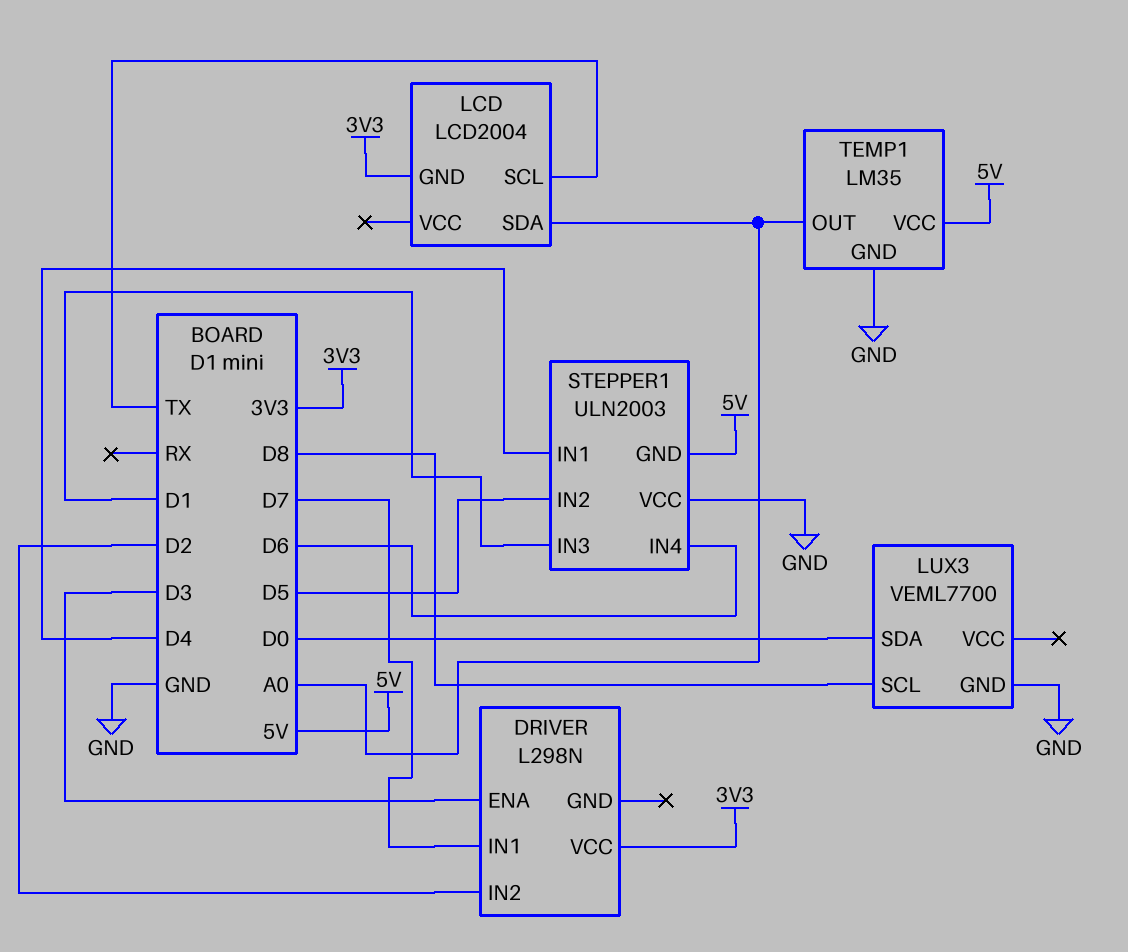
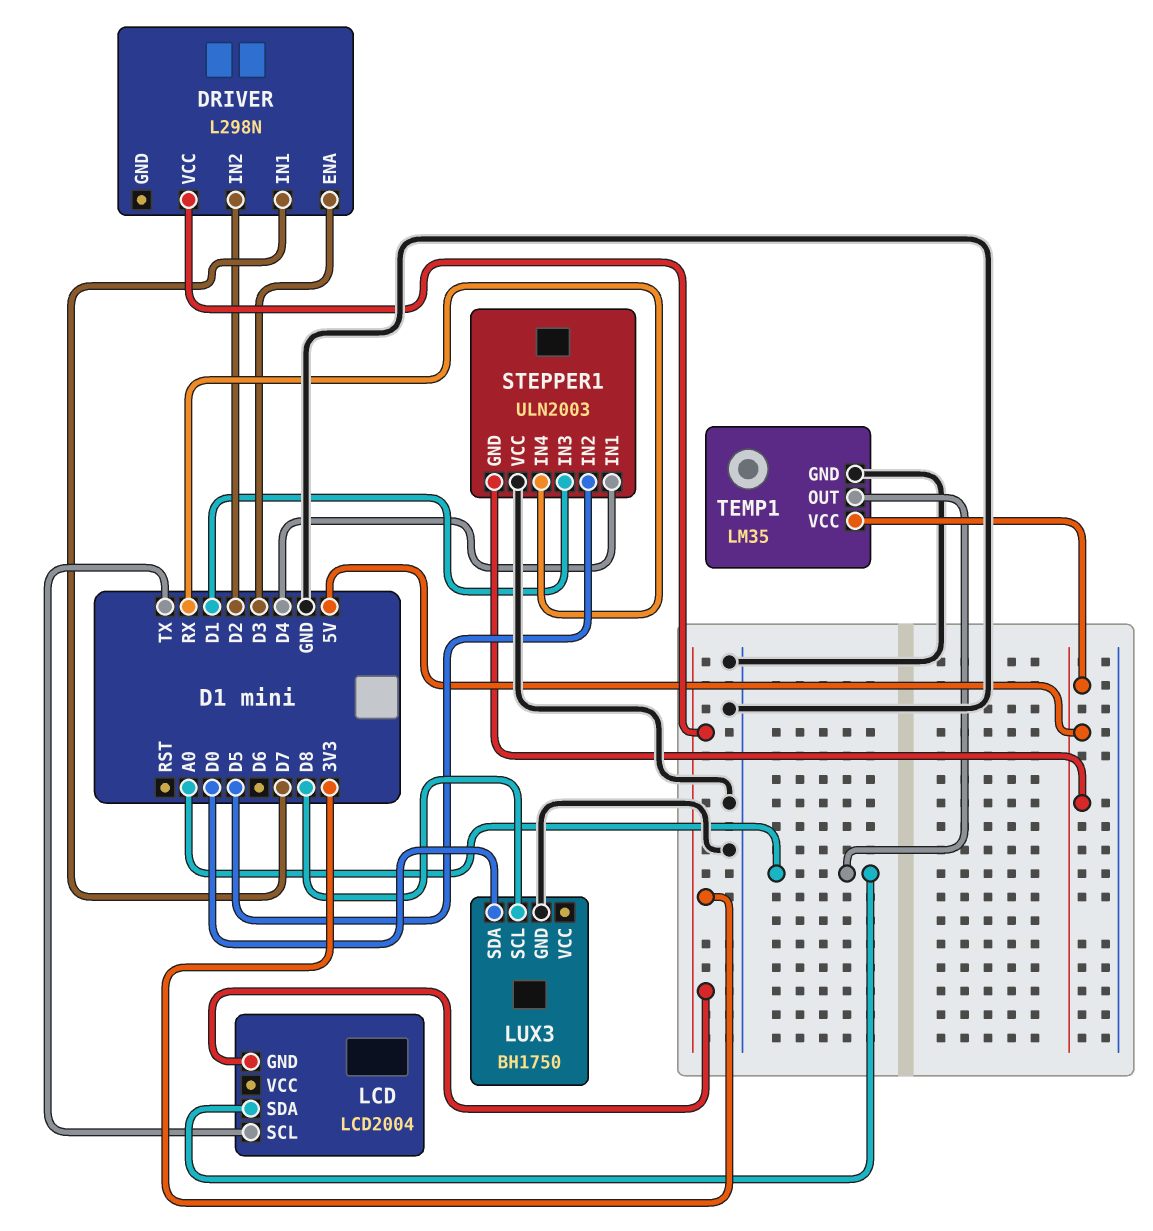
LUX3: VEML7700 -> BH1750
STEPPER1 pin IN4: D6 -> RX

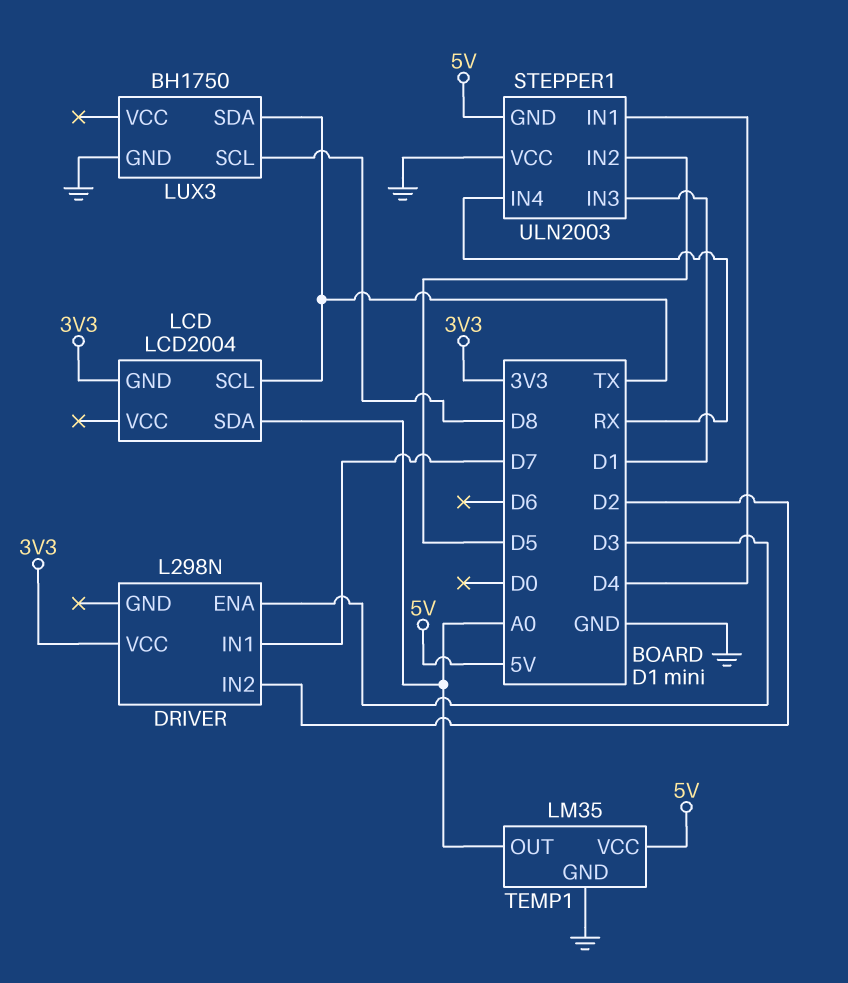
LUX3 pin SDA: D0 -> TX

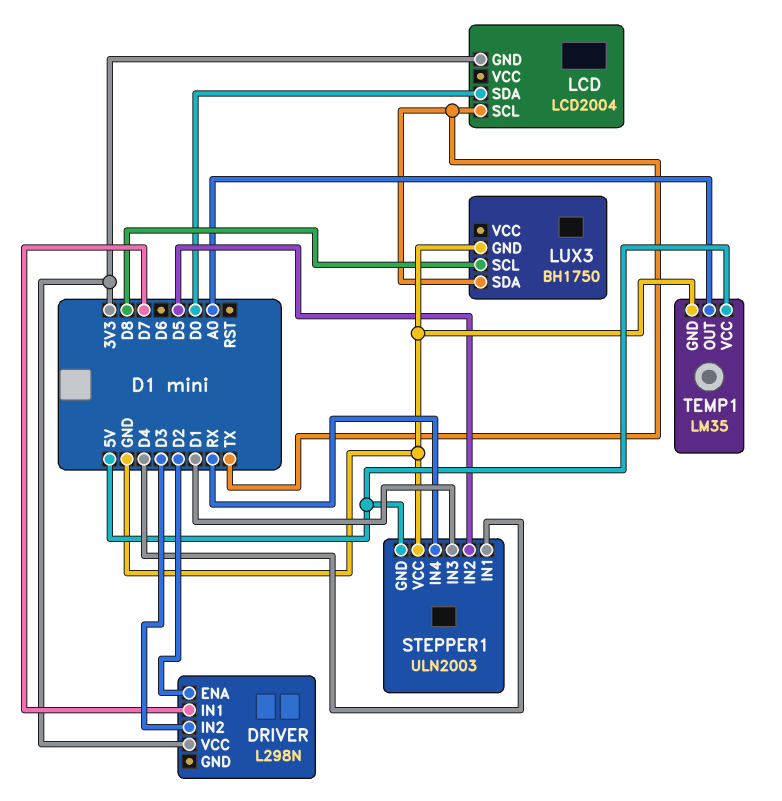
DRIVER pin ENA: D3 -> D2
DRIVER pin IN2: D2 -> D3
LCD pin SDA: A0 -> D0

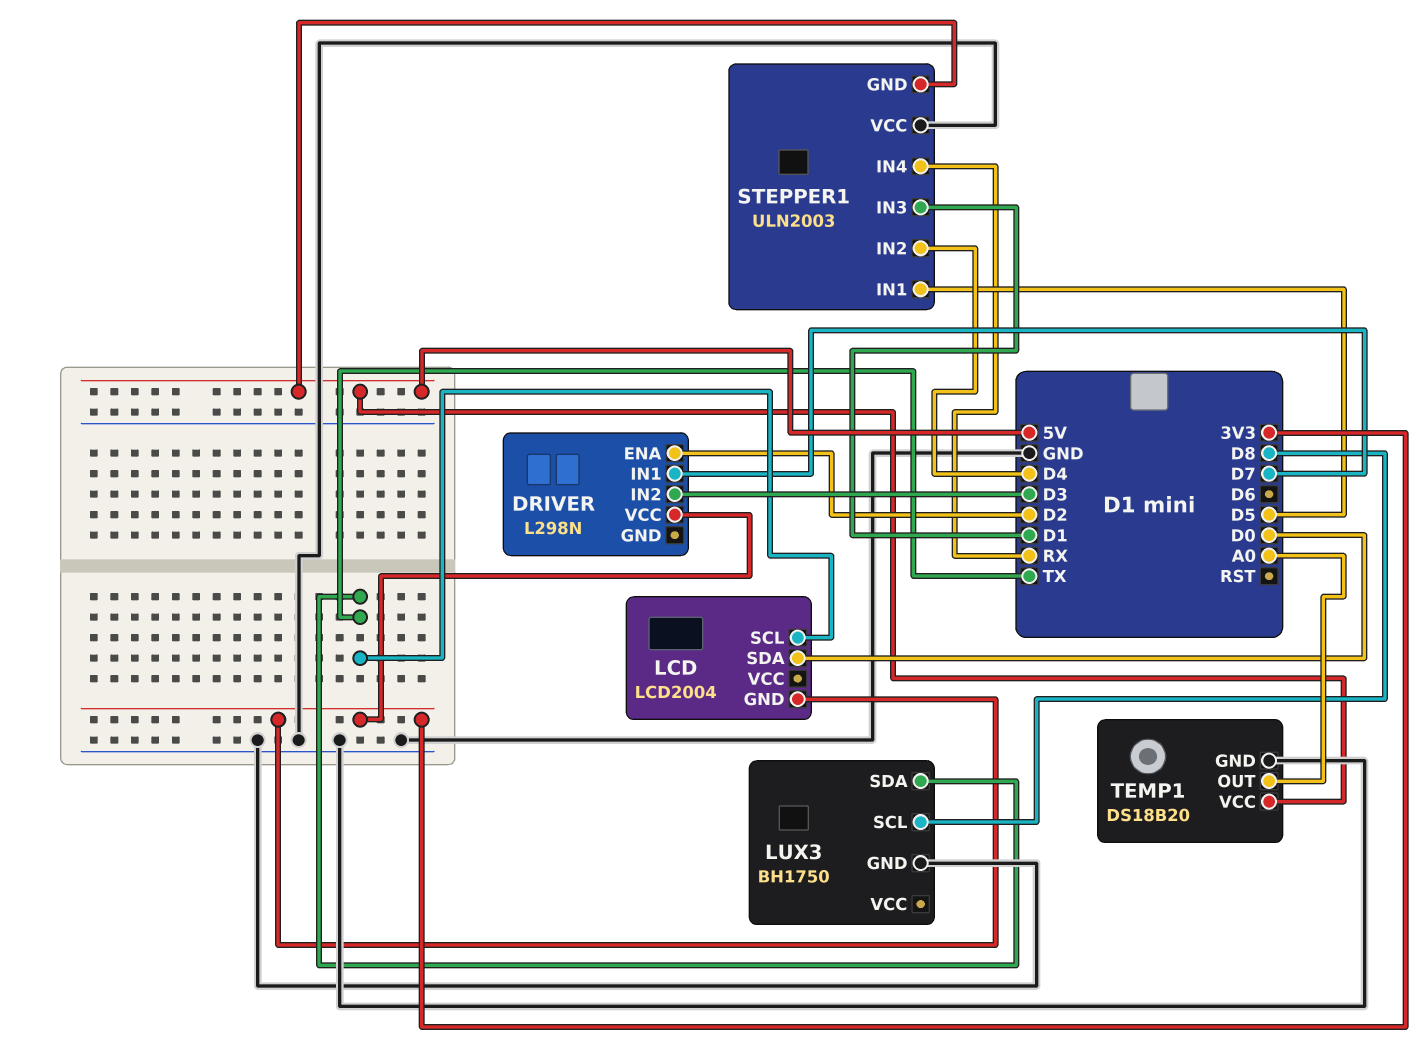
STEPPER1 pin IN1: D4 -> D5
STEPPER1 pin IN2: D5 -> D4
TEMP1: LM35 -> DS18B20

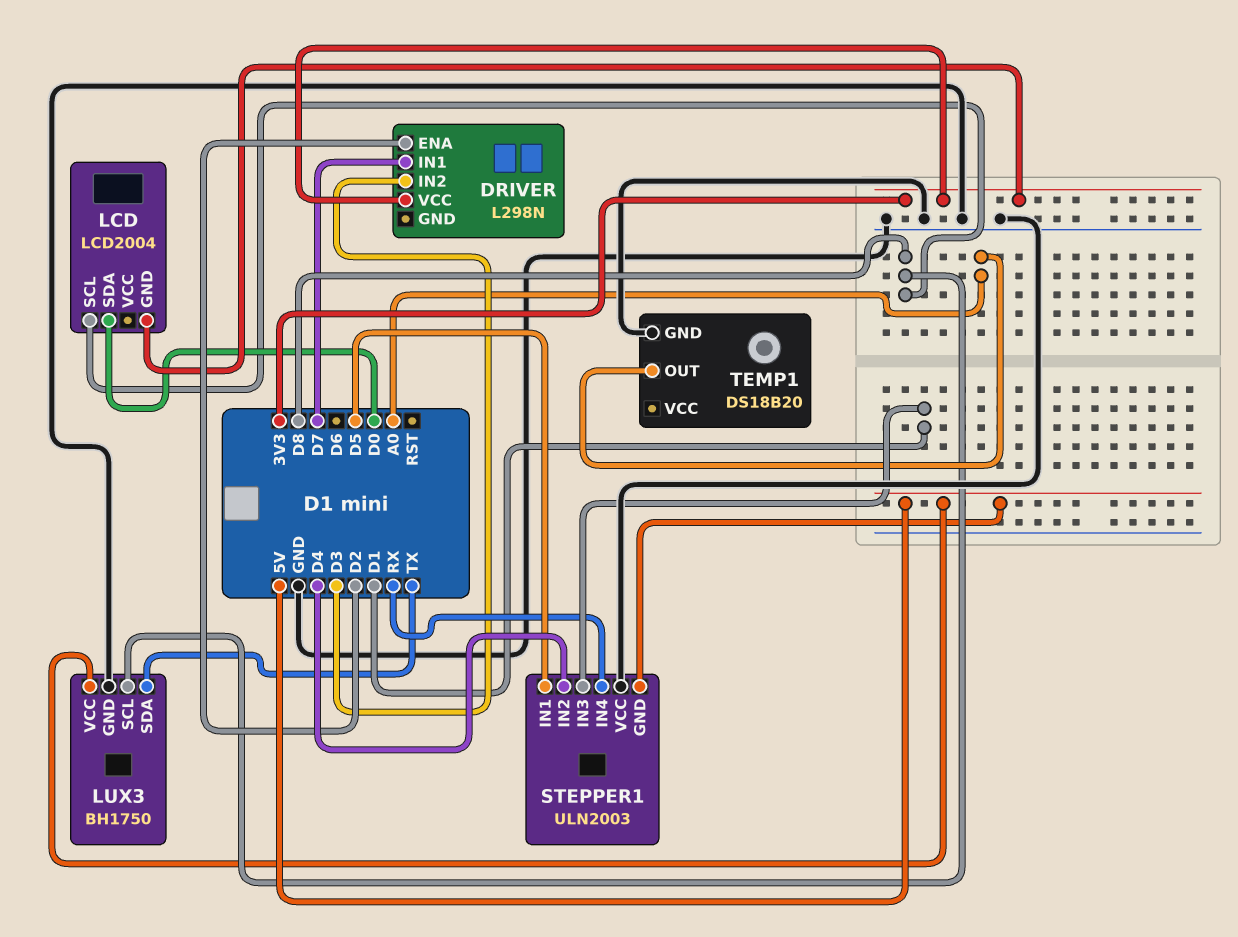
LCD pin SCL: TX -> D8
LUX3 pin VCC: none -> 5V
TEMP1 pin VCC: 5V -> none

